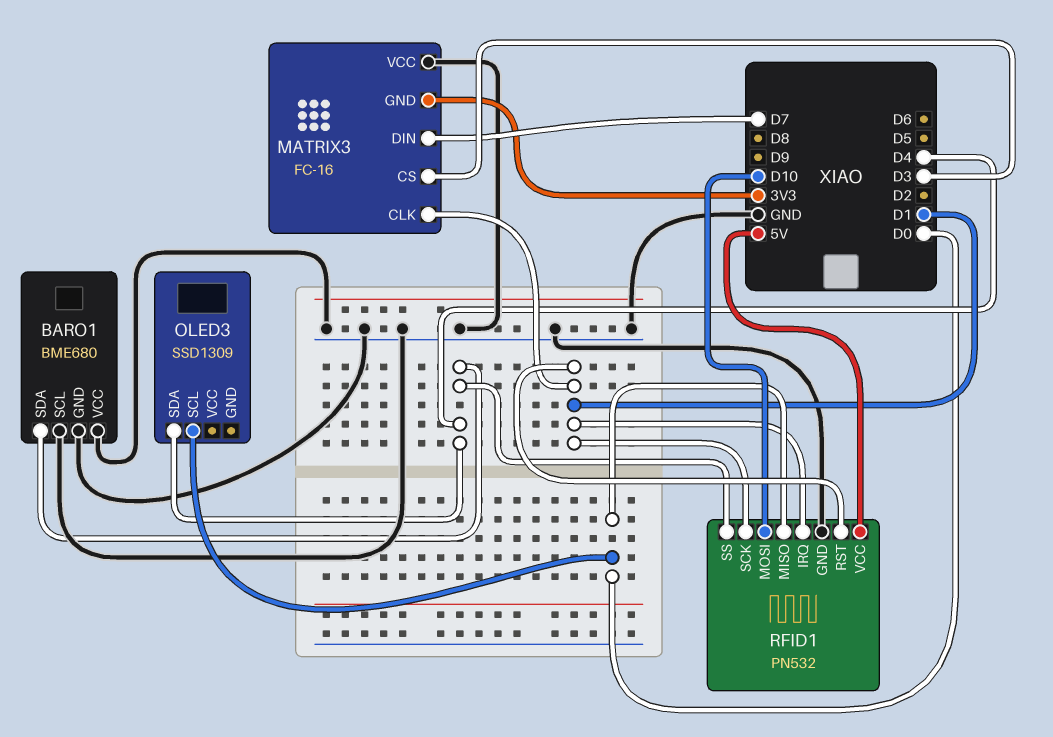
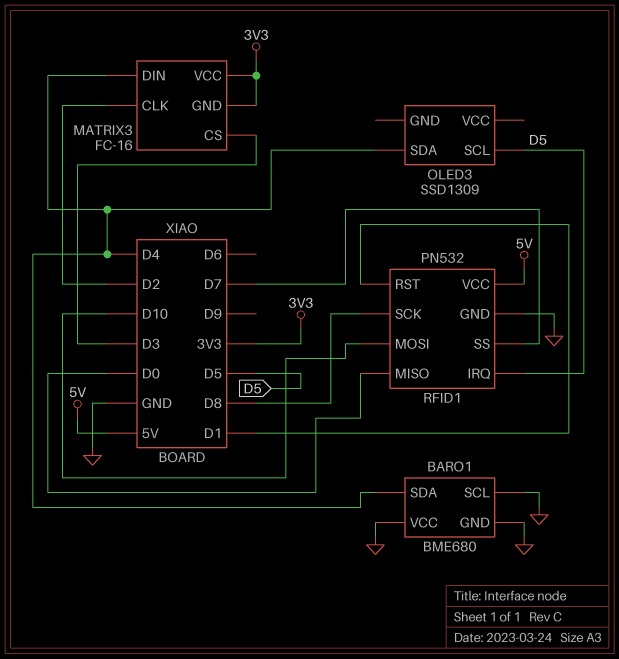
MATRIX3 pin CLK: D1 -> D2
MATRIX3 pin DIN: D7 -> D4
MATRIX3 pin VCC: GND -> 3V3
OLED3 pin SCL: D0 -> D5
RFID1 pin IRQ: D1 -> D5
RFID1 pin SCK: D1 -> D8
RFID1 pin SS: D4 -> D7

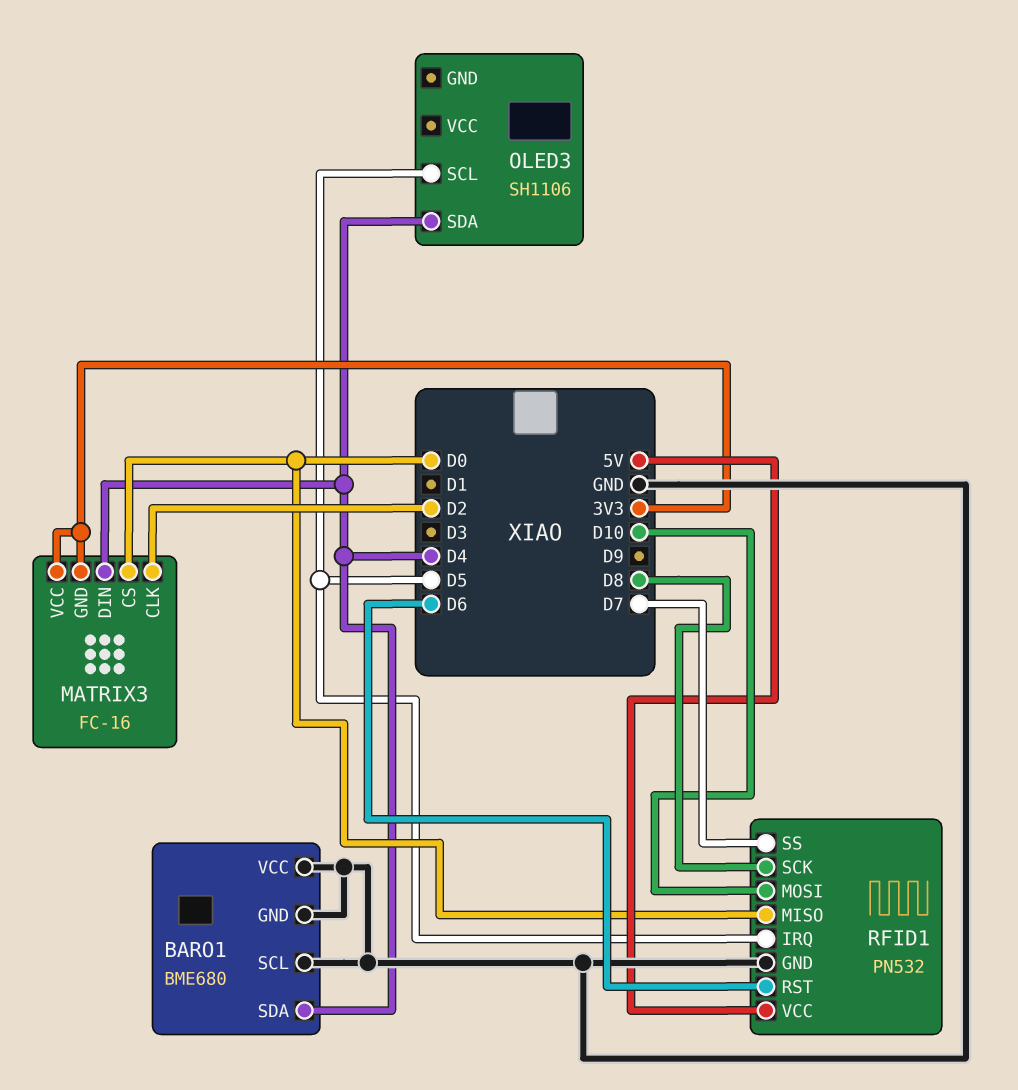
MATRIX3 pin CS: D3 -> D0
OLED3: SSD1309 -> SH1106
RFID1 pin RST: D1 -> D6

